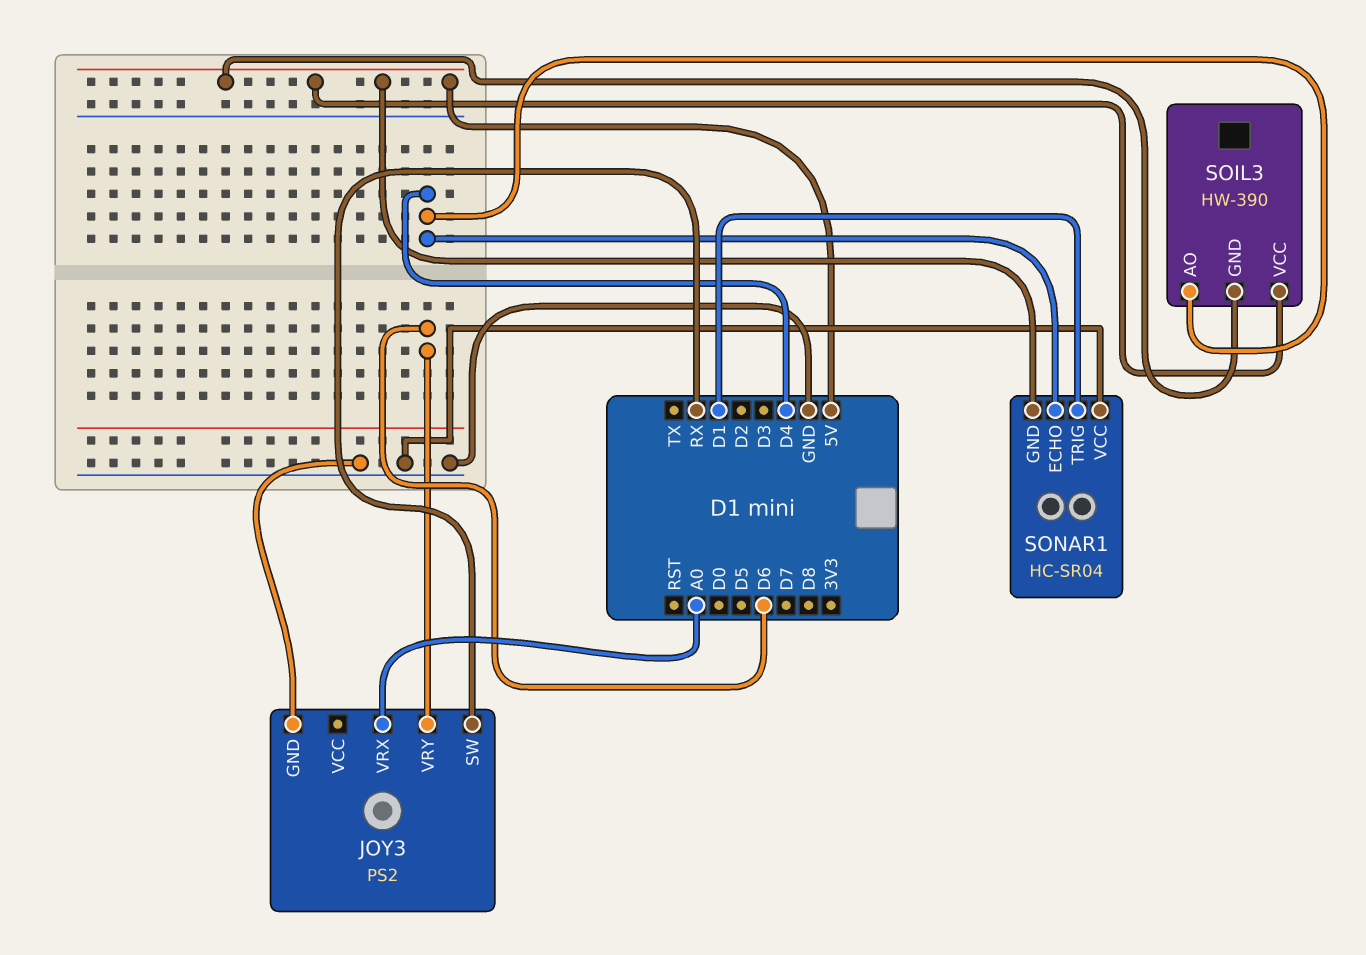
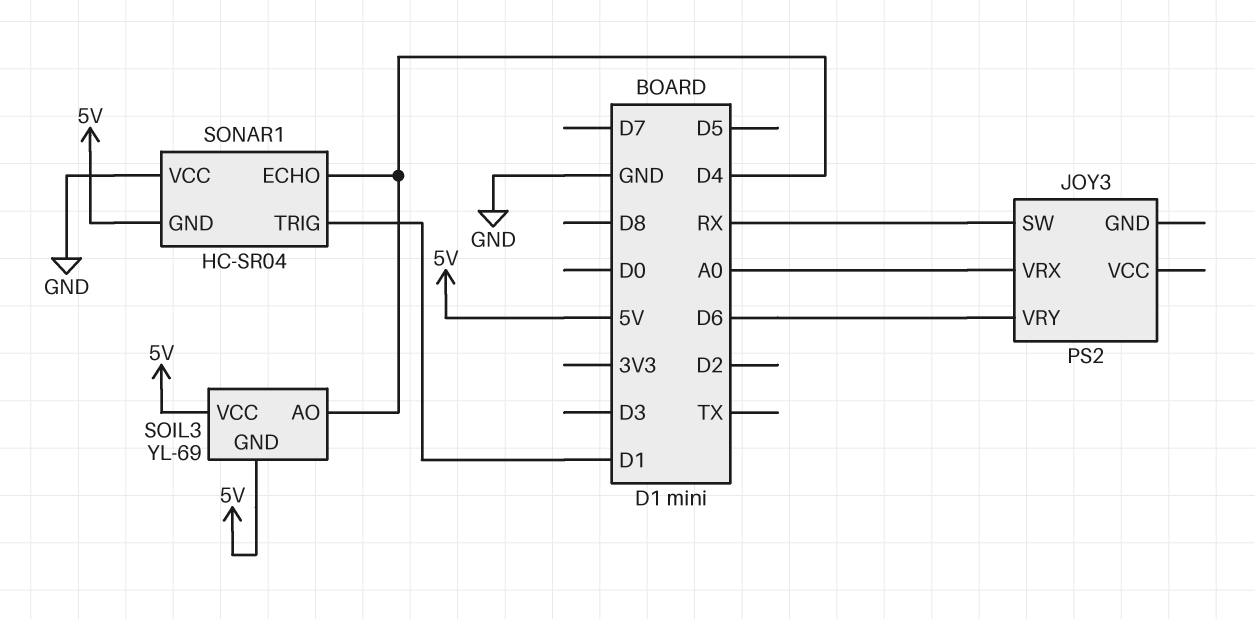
JOY3 pin GND: GND -> none
SOIL3: HW-390 -> YL-69

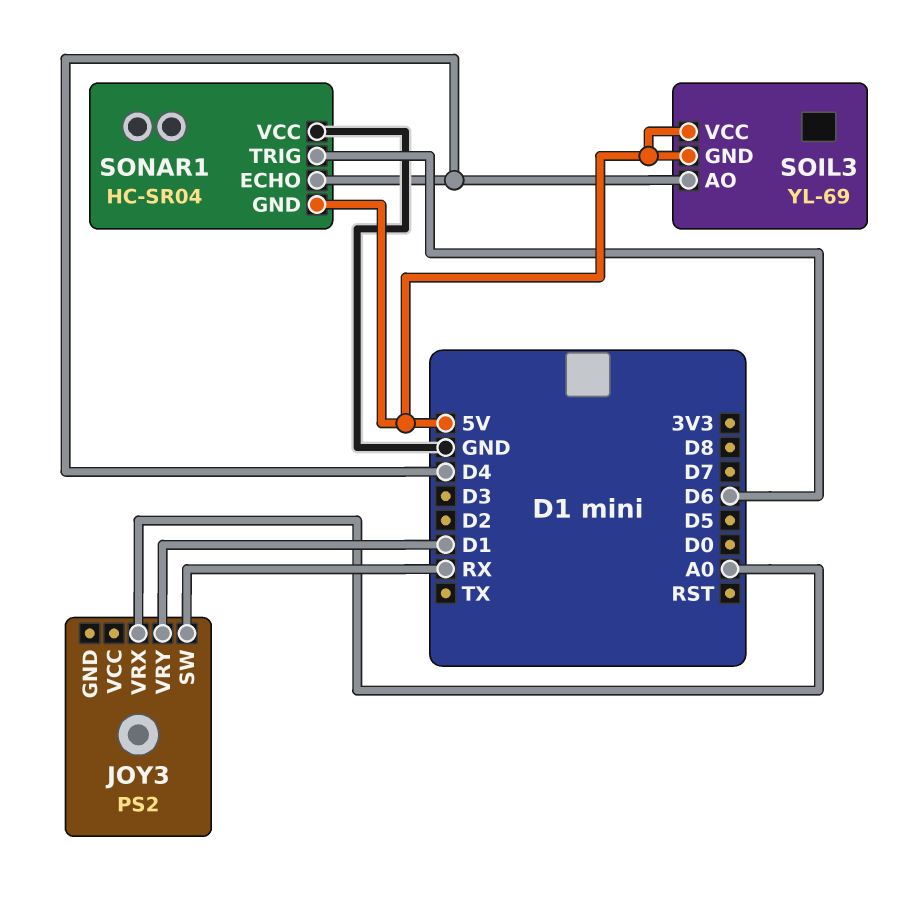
JOY3 pin VRY: D6 -> D1
SONAR1 pin TRIG: D1 -> D6

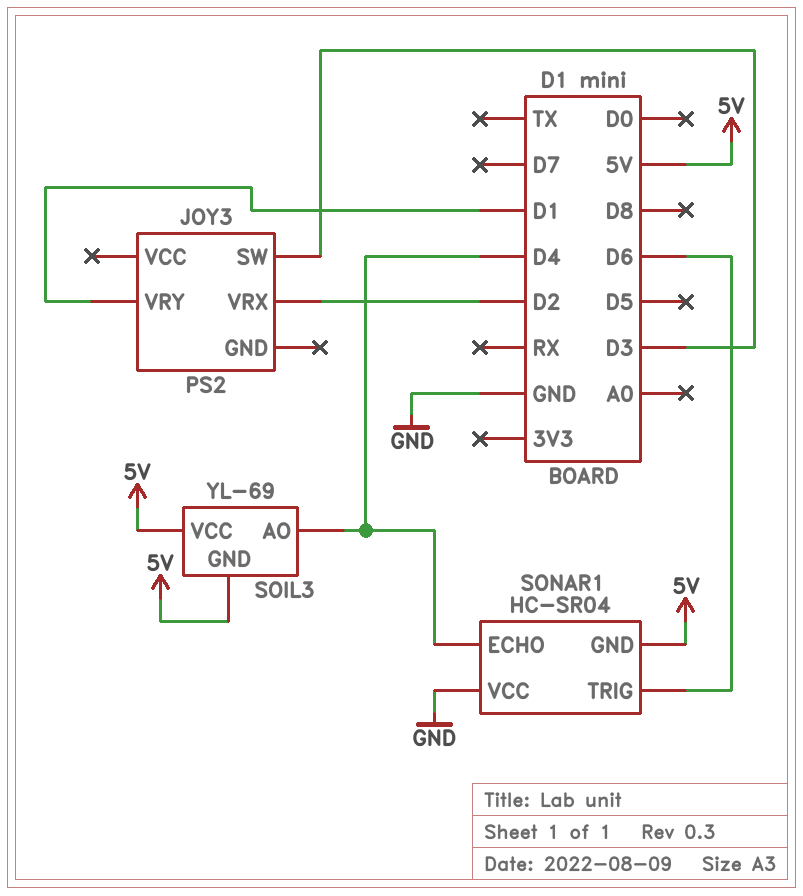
JOY3 pin SW: RX -> D3
JOY3 pin VRX: A0 -> D2

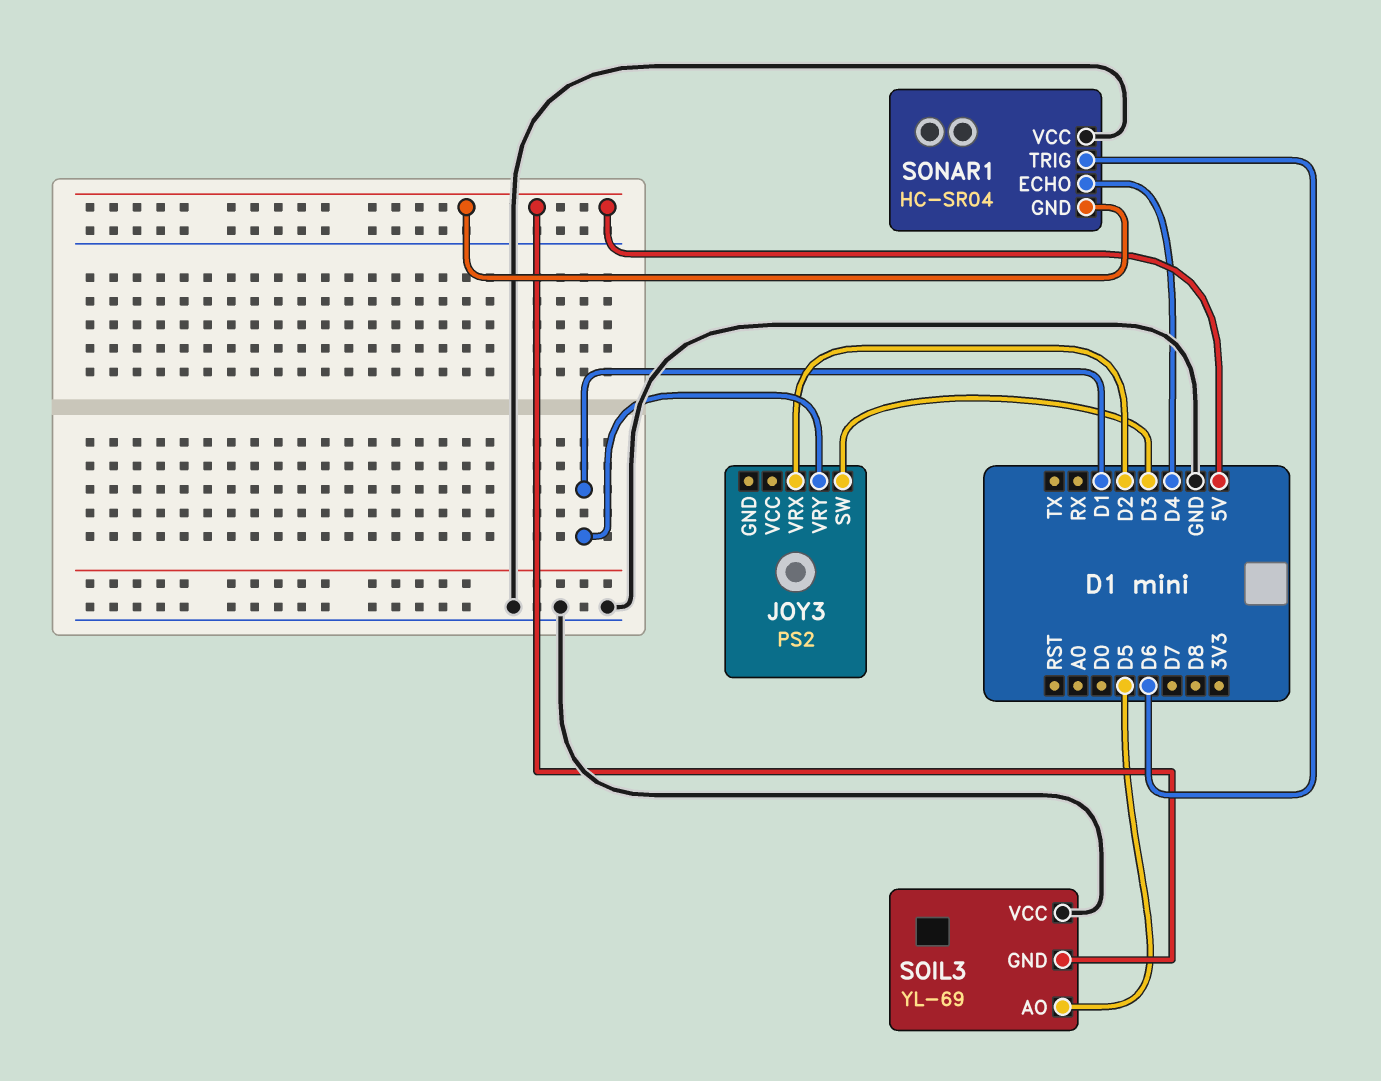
SOIL3 pin AO: D4 -> D5
SOIL3 pin VCC: 5V -> GND

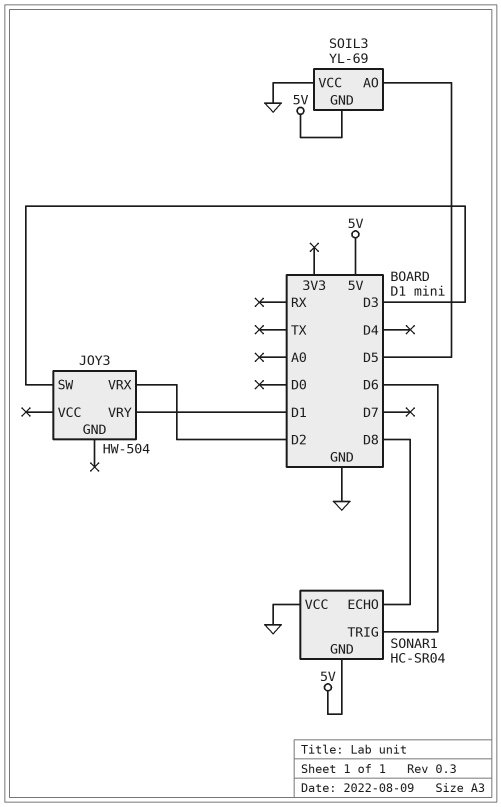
JOY3: PS2 -> HW-504
SONAR1 pin ECHO: D4 -> D8

